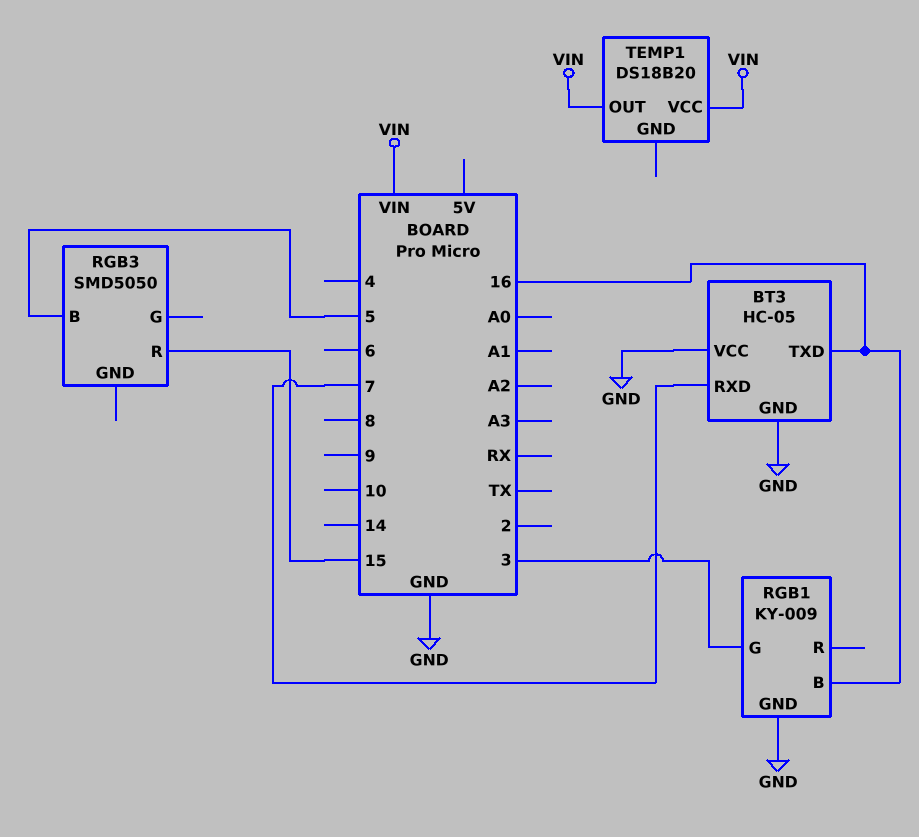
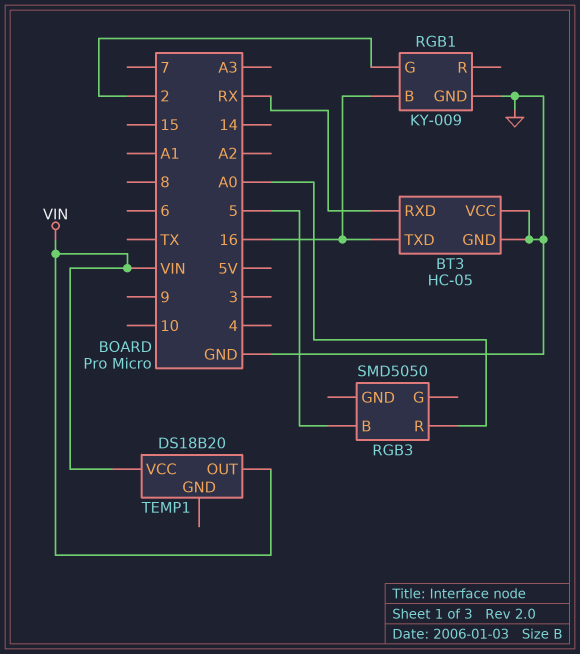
BT3 pin RXD: 7 -> RX
RGB1 pin G: 3 -> 2
RGB3 pin R: 15 -> A0

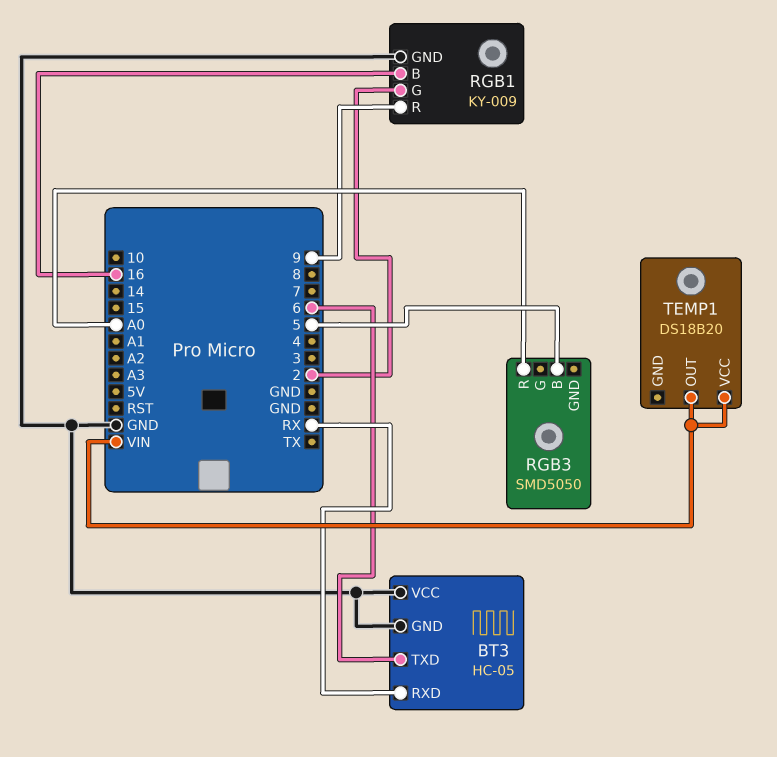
BT3 pin TXD: 16 -> 6
RGB1 pin R: none -> 9

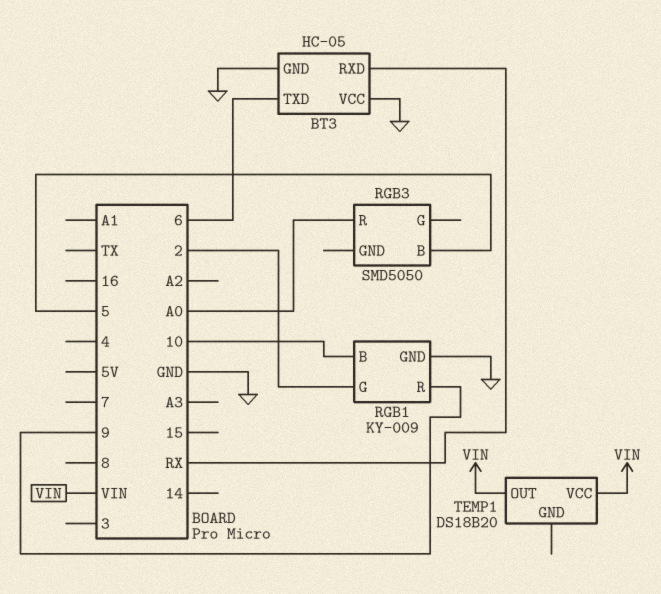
RGB1 pin B: 16 -> 10

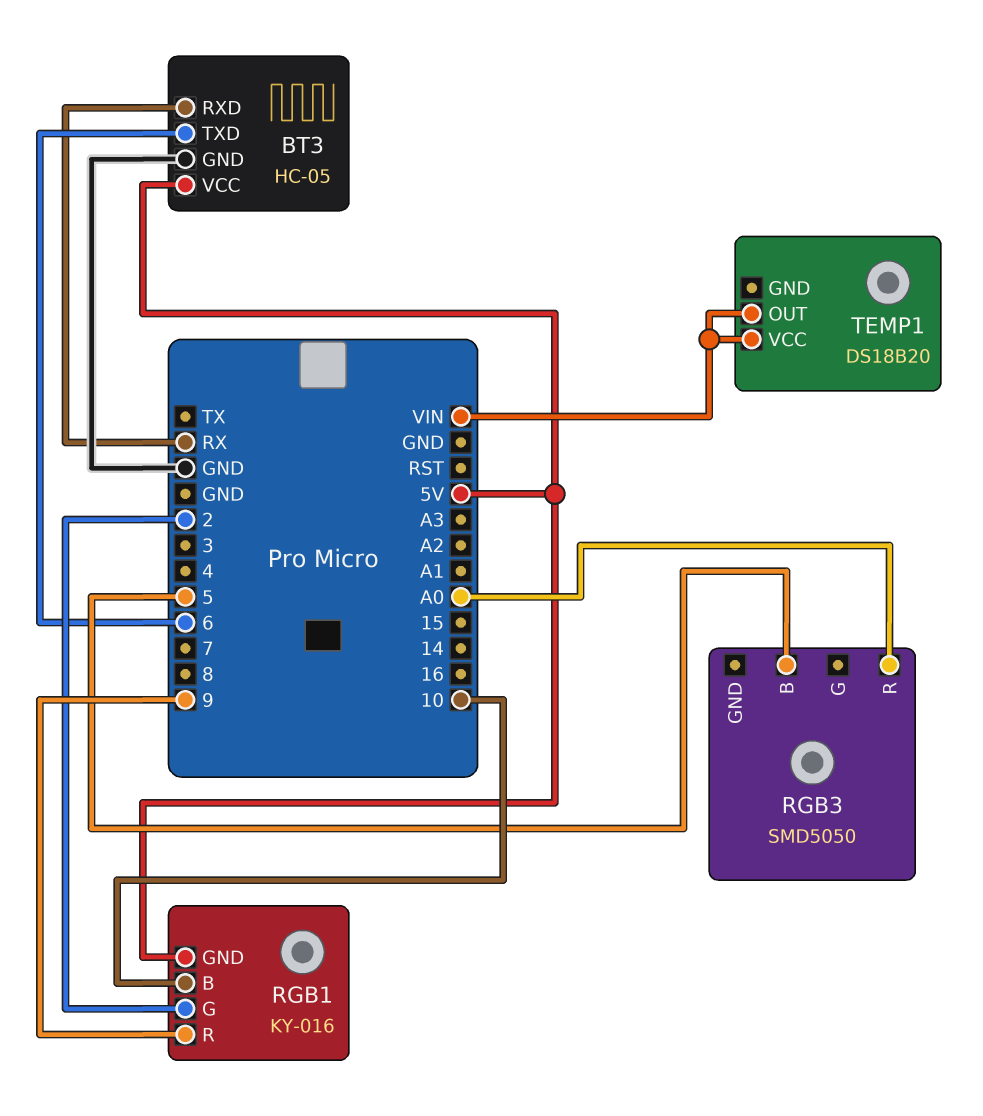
BT3 pin VCC: GND -> 5V
RGB1: KY-009 -> KY-016
RGB1 pin GND: GND -> 5V

